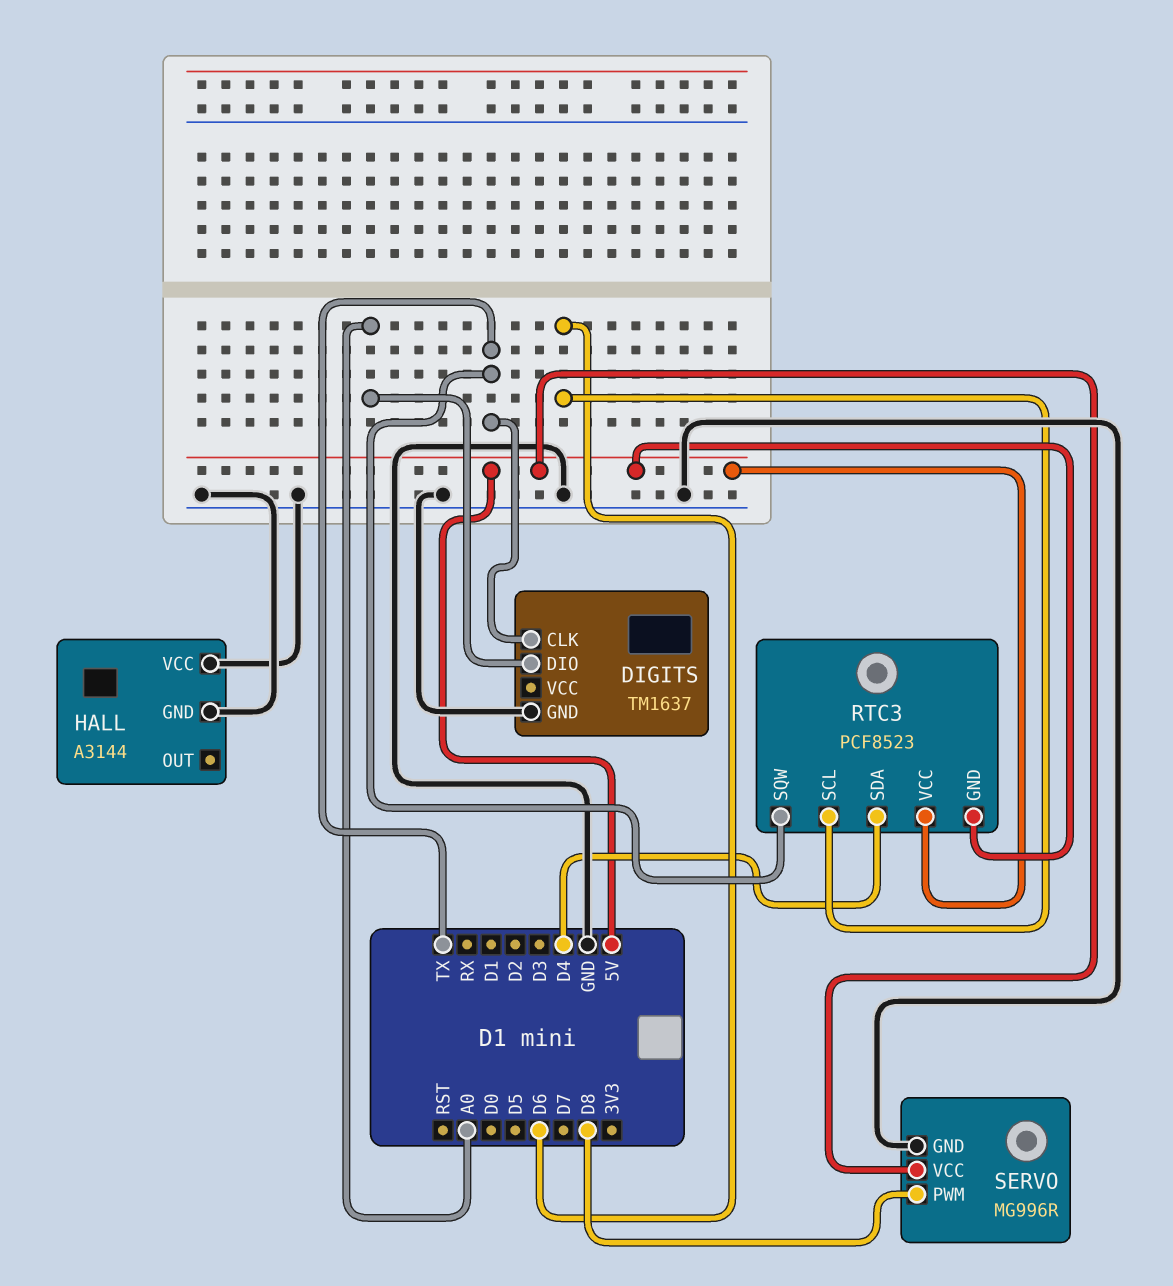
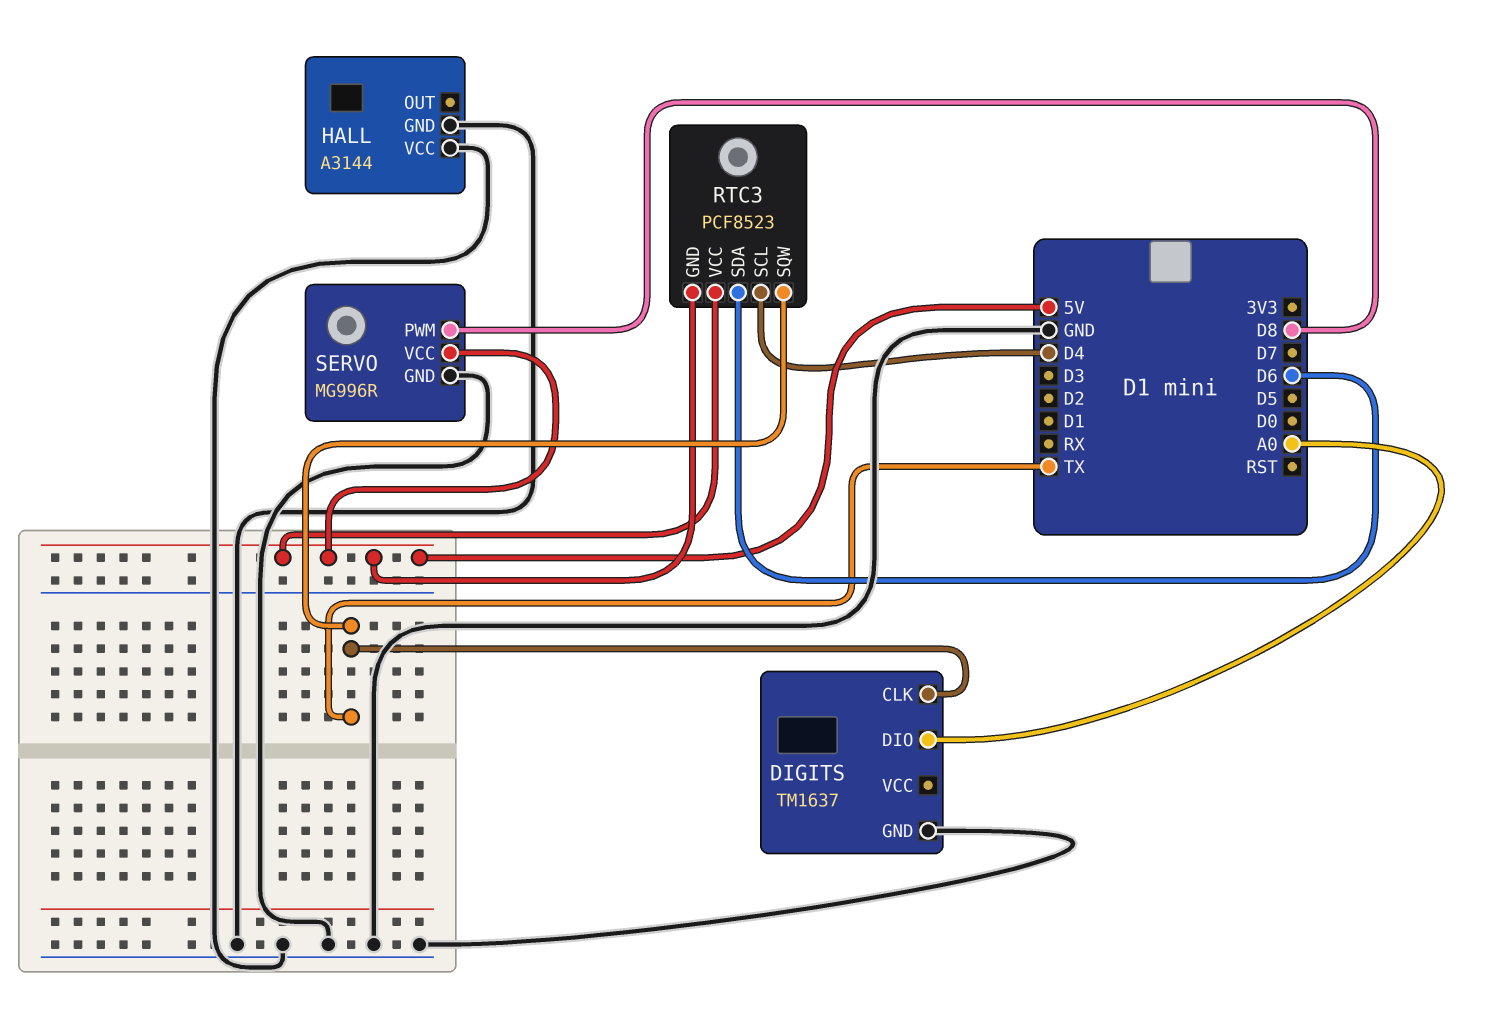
RTC3 pin SCL: D6 -> D4
RTC3 pin SDA: D4 -> D6

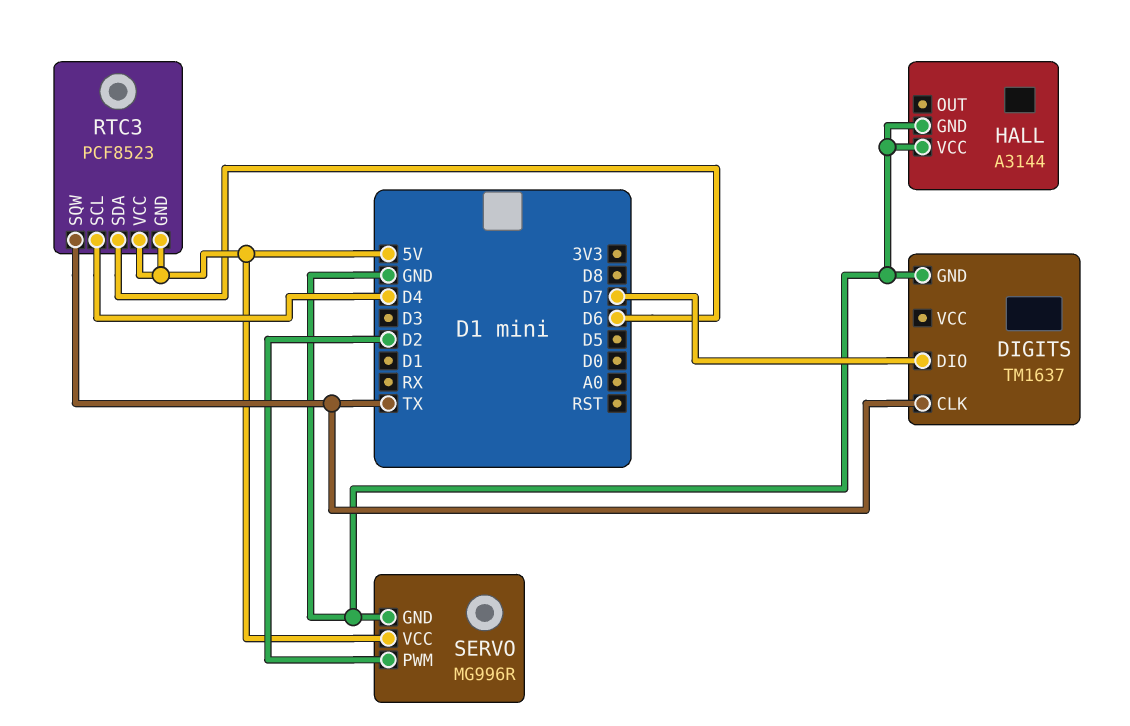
DIGITS pin DIO: A0 -> D7
SERVO pin PWM: D8 -> D2

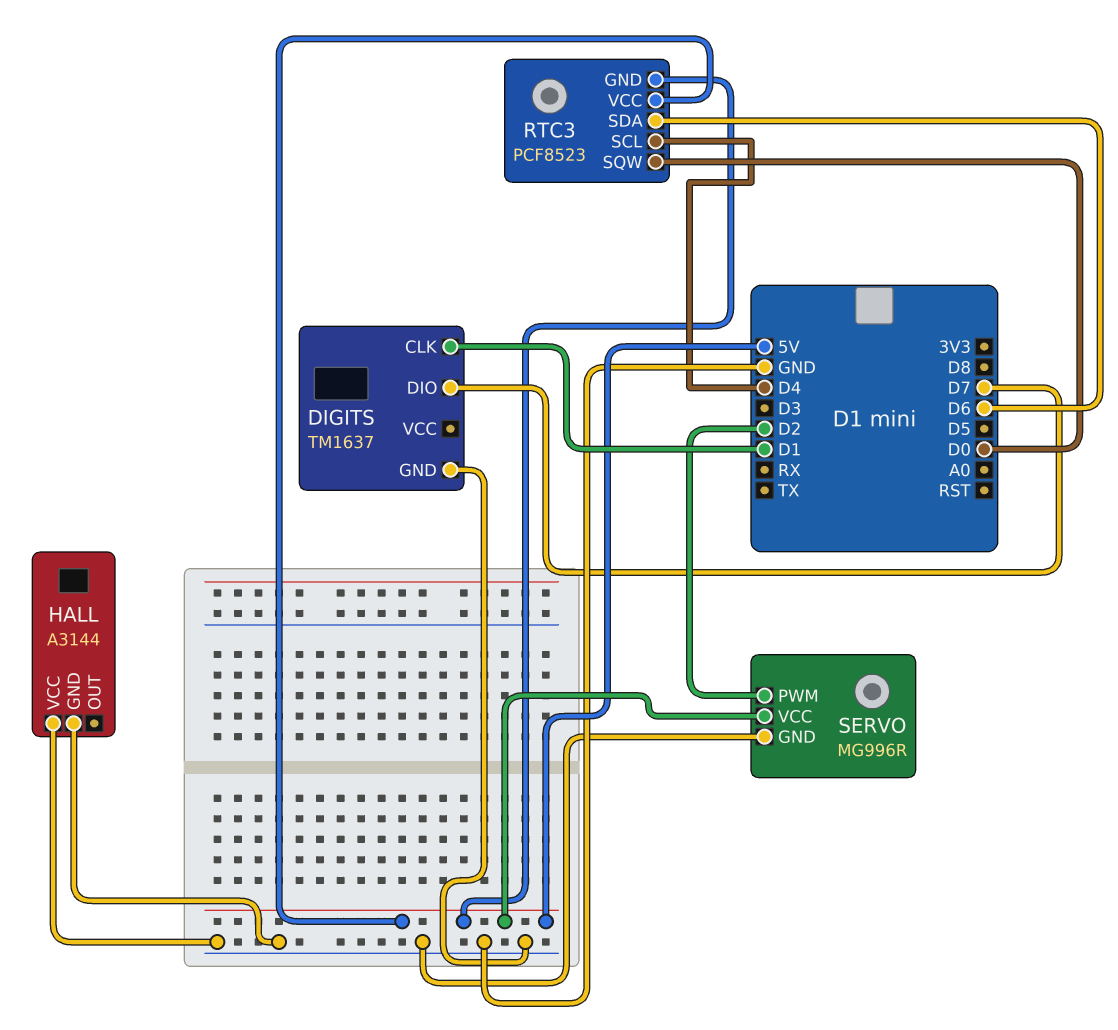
DIGITS pin CLK: TX -> D1
RTC3 pin SQW: TX -> D0

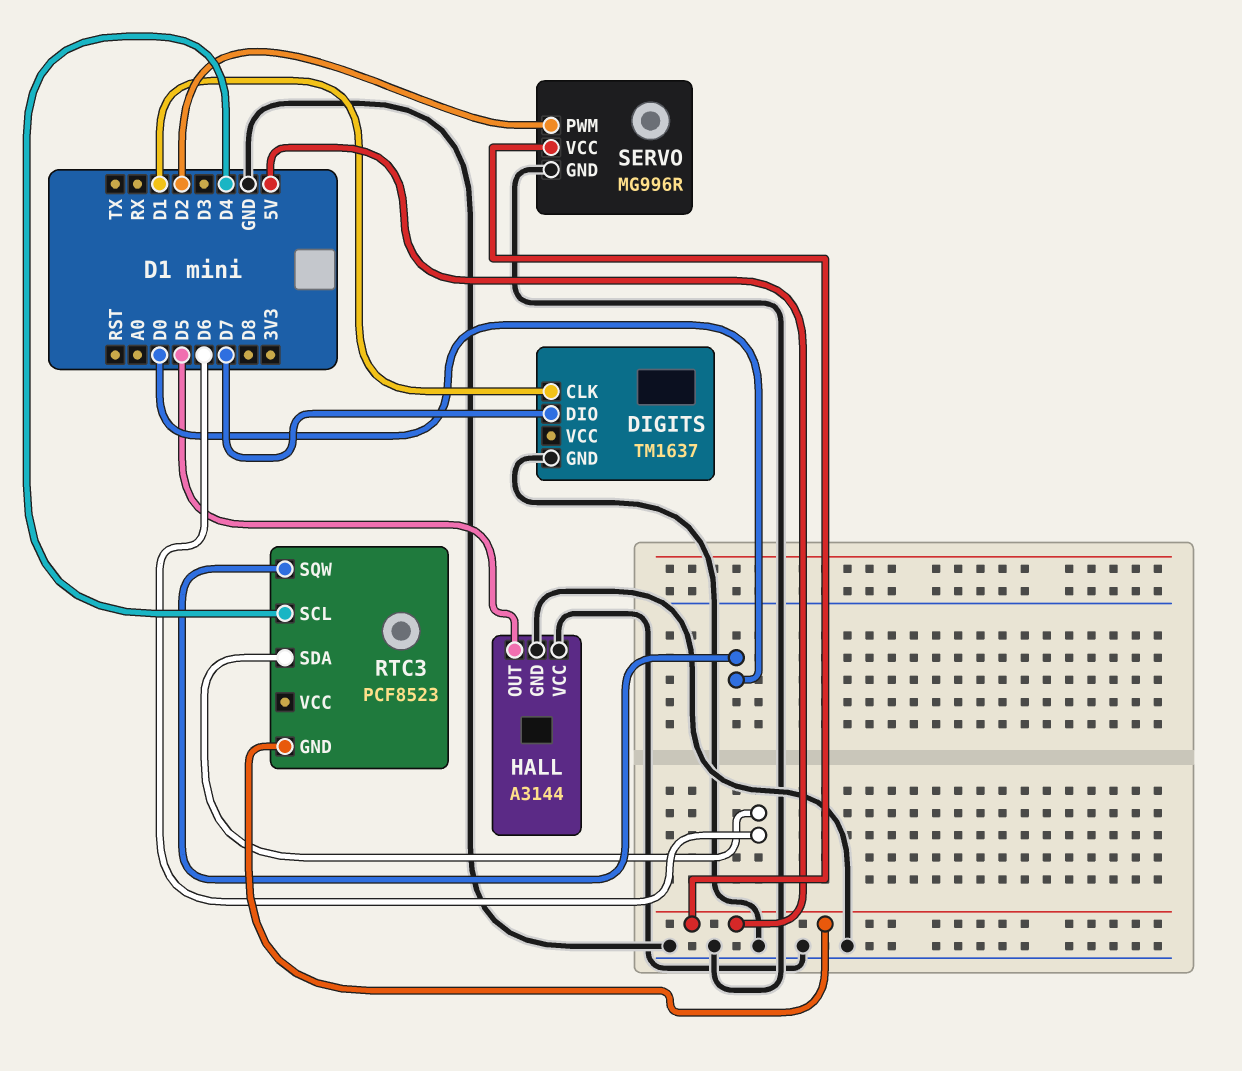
HALL pin OUT: none -> D5
RTC3 pin VCC: 5V -> none

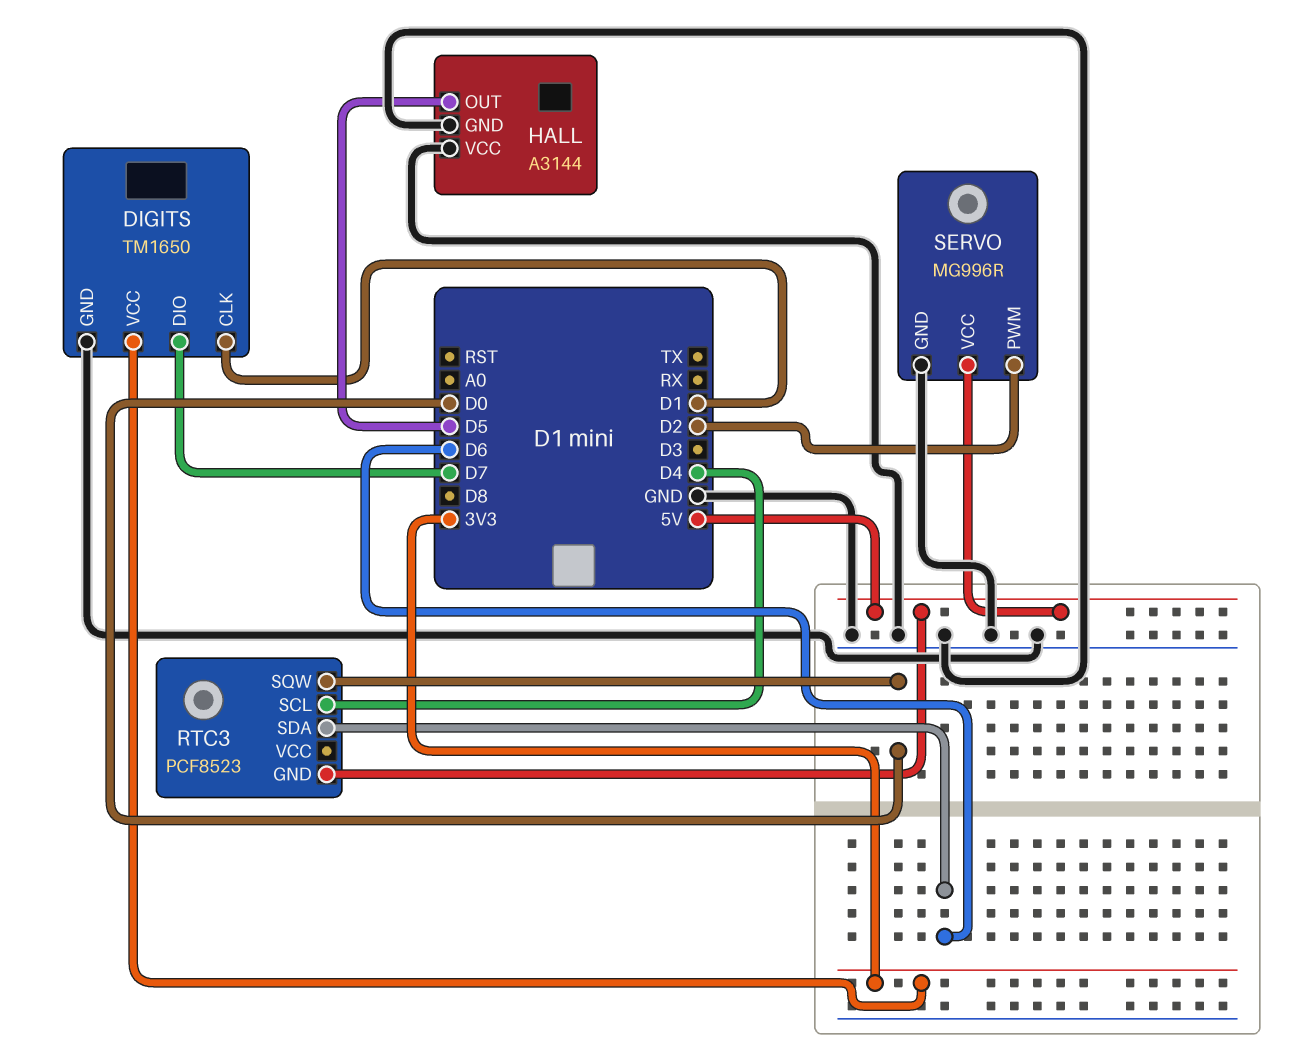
DIGITS: TM1637 -> TM1650
DIGITS pin VCC: none -> 3V3

